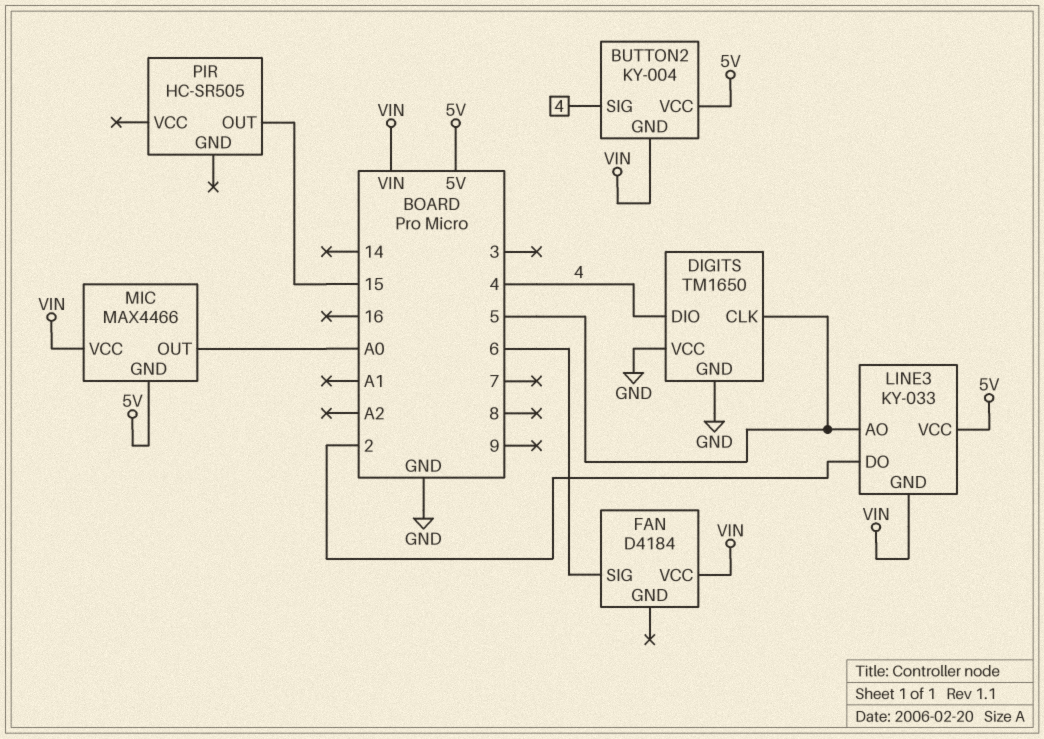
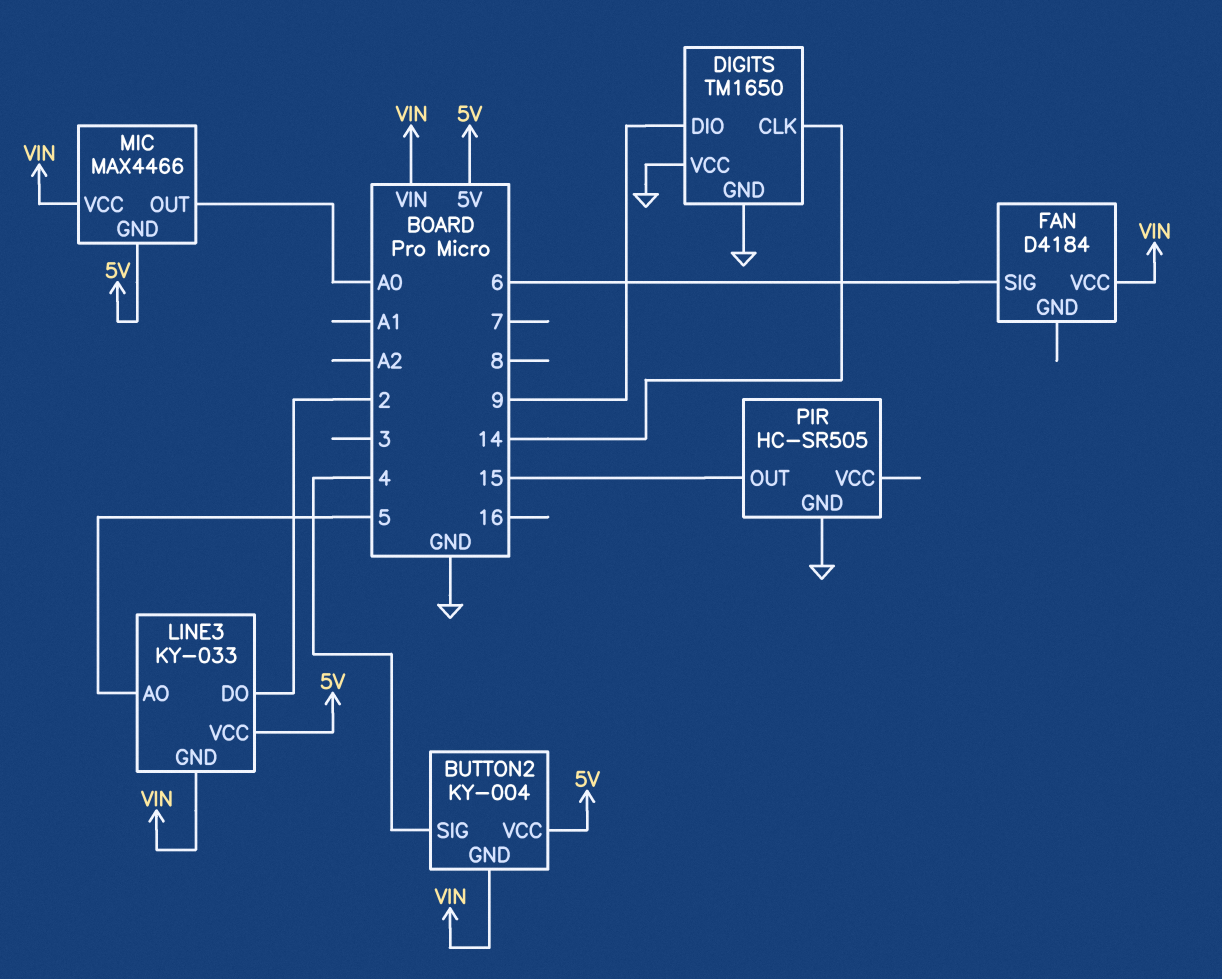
DIGITS pin CLK: 5 -> 14
DIGITS pin DIO: 4 -> 9
PIR pin GND: none -> GND

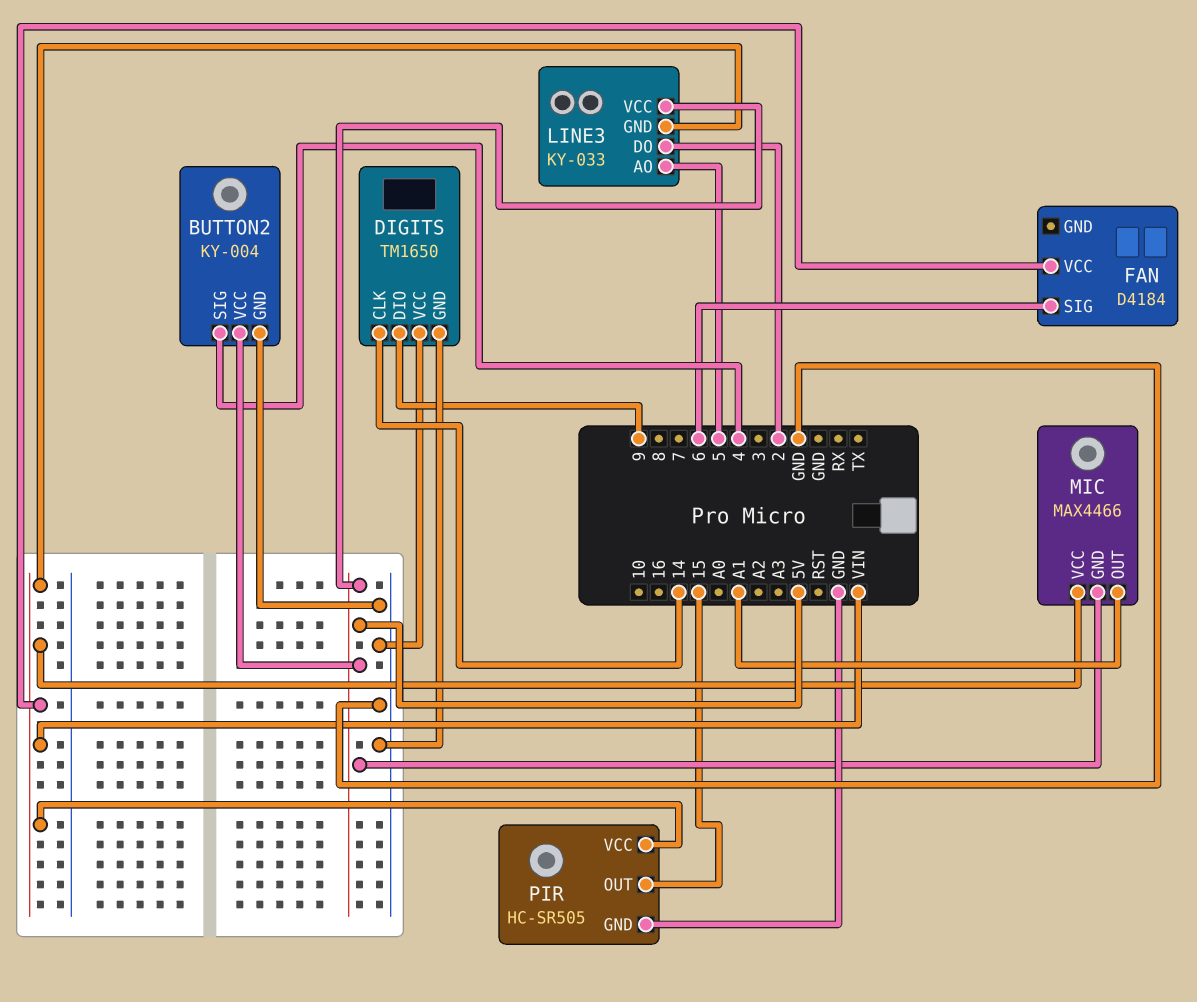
BUTTON2 pin GND: VIN -> GND
MIC pin OUT: A0 -> A1
PIR pin VCC: none -> VIN

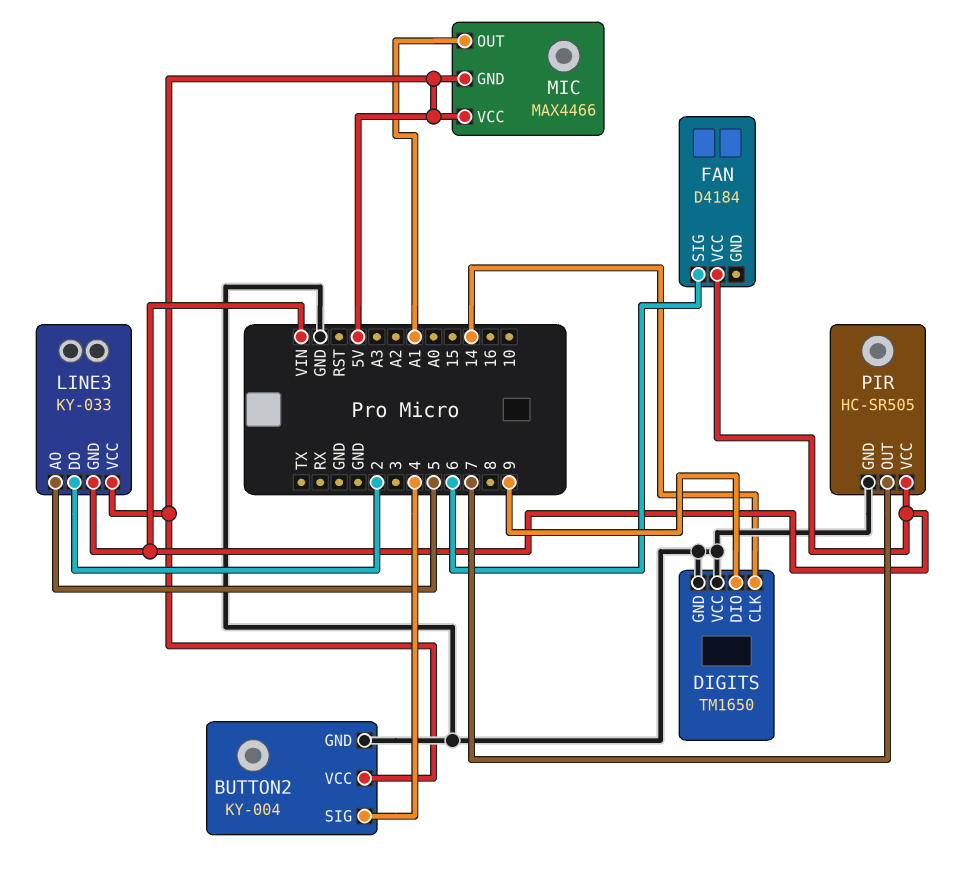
MIC pin VCC: VIN -> 5V
PIR pin OUT: 15 -> 7

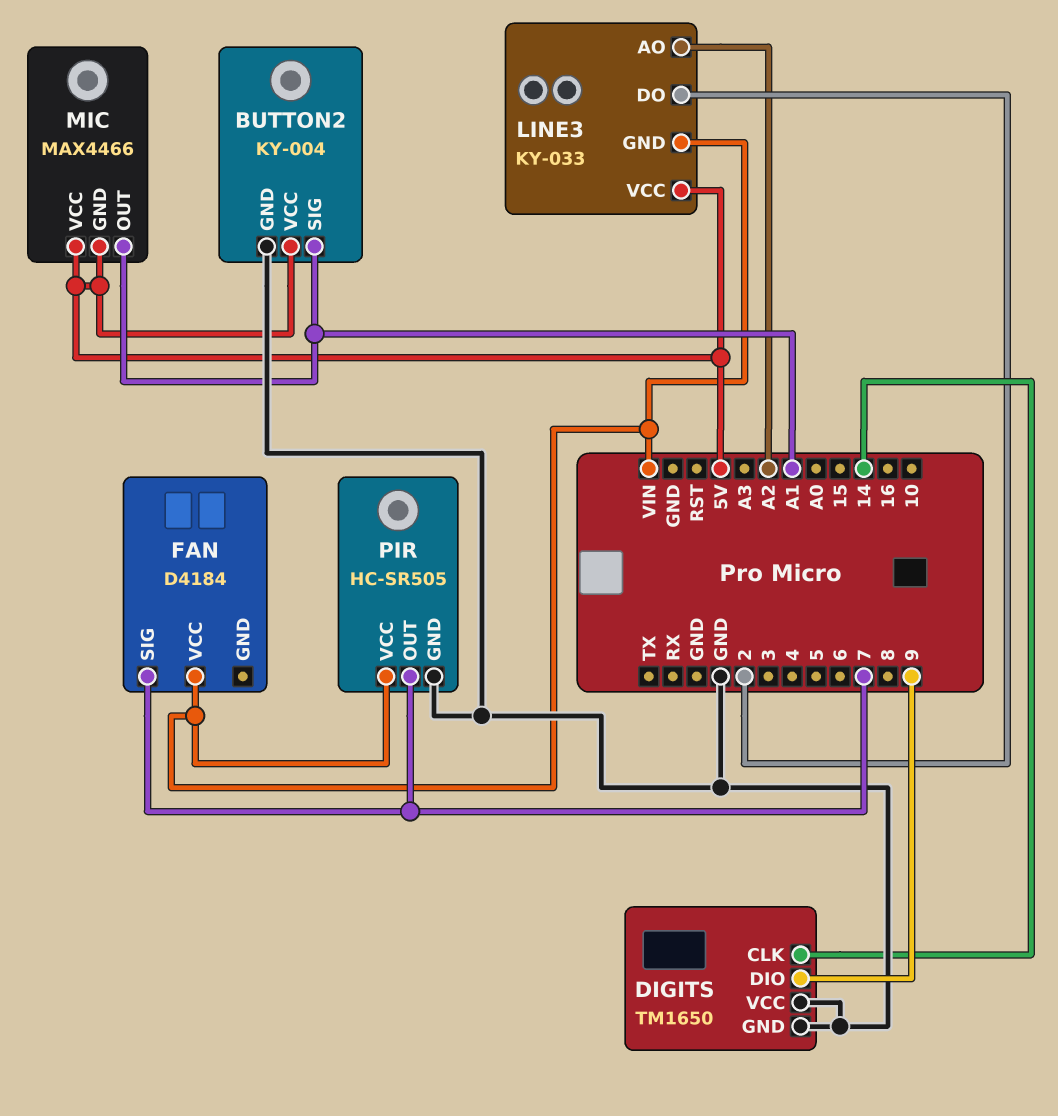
BUTTON2 pin SIG: 4 -> A1
FAN pin SIG: 6 -> 7
LINE3 pin AO: 5 -> A2

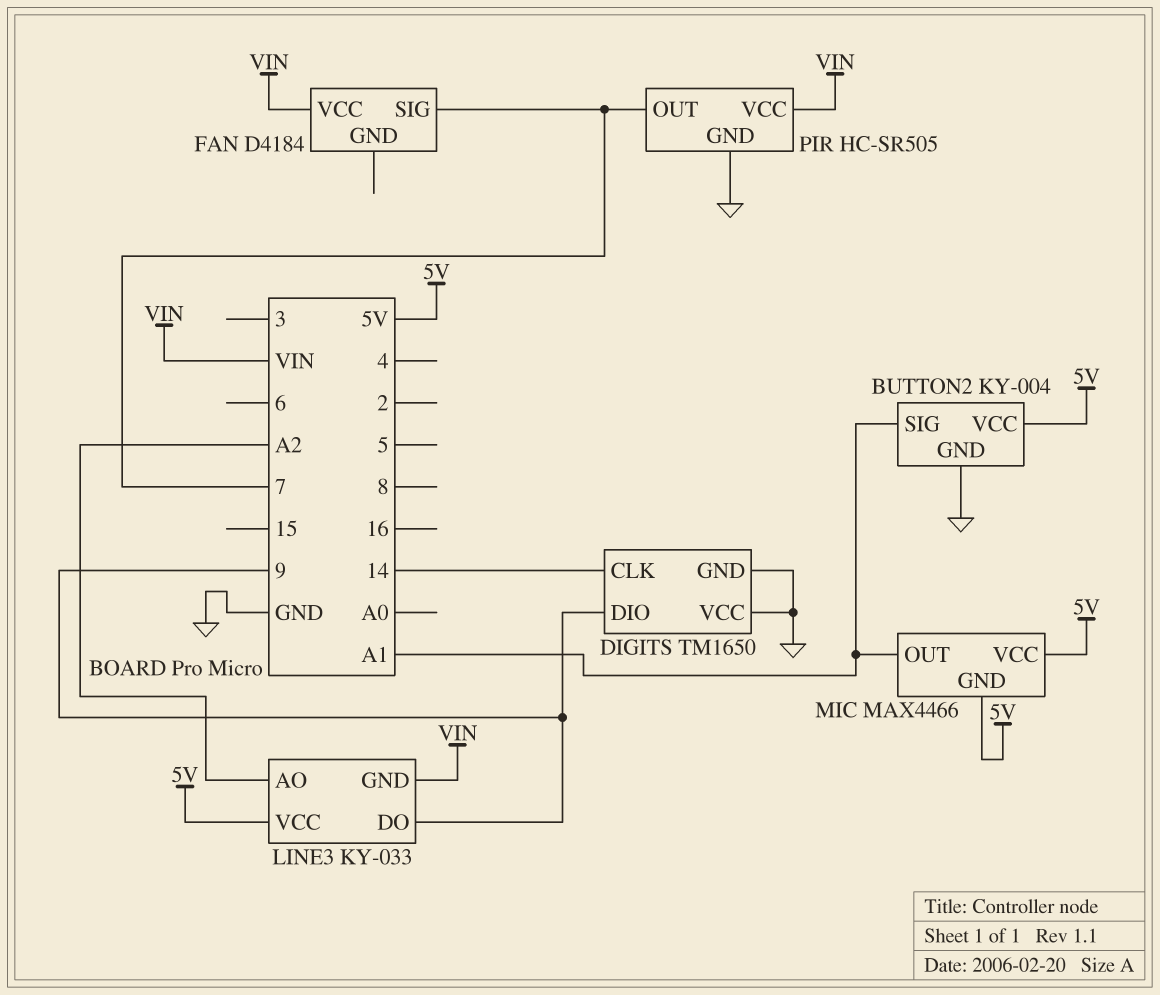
LINE3 pin DO: 2 -> 9

